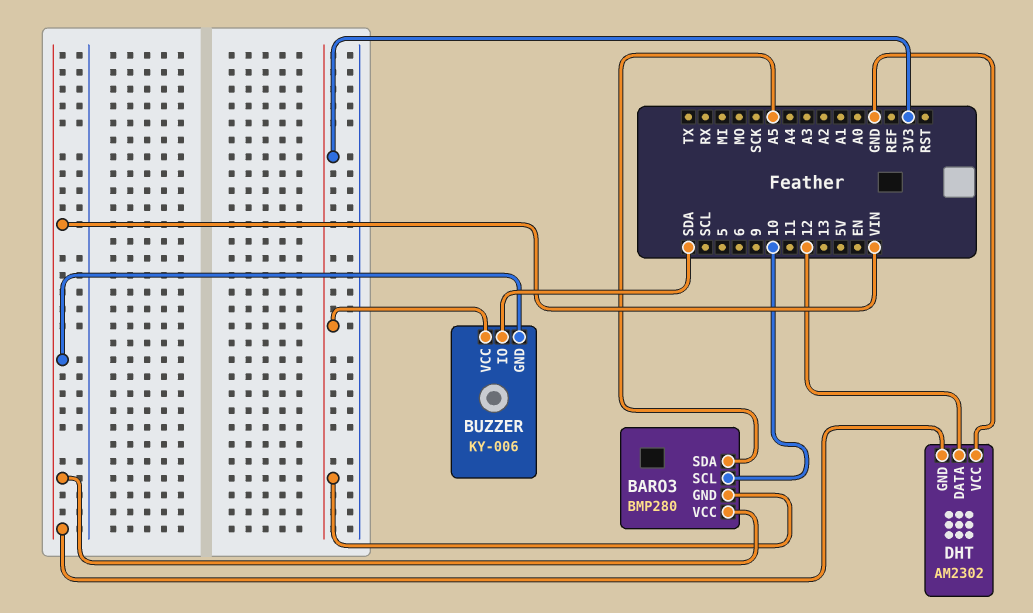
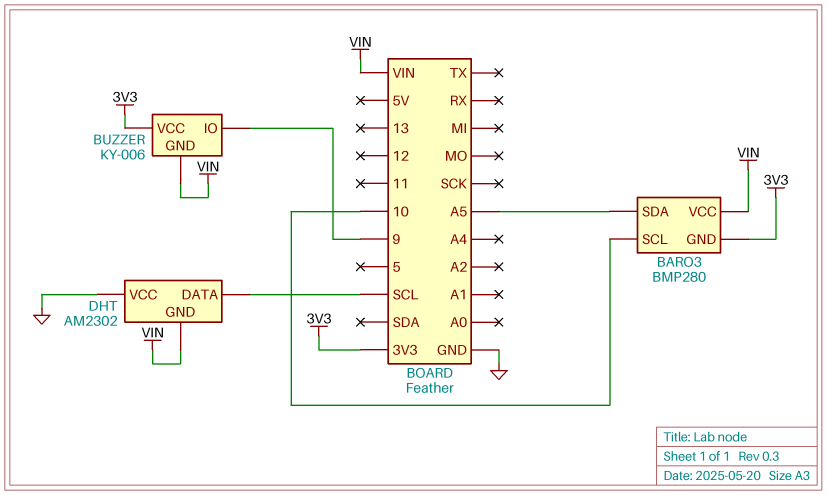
BUZZER pin IO: SDA -> 9
DHT pin DATA: 12 -> SCL

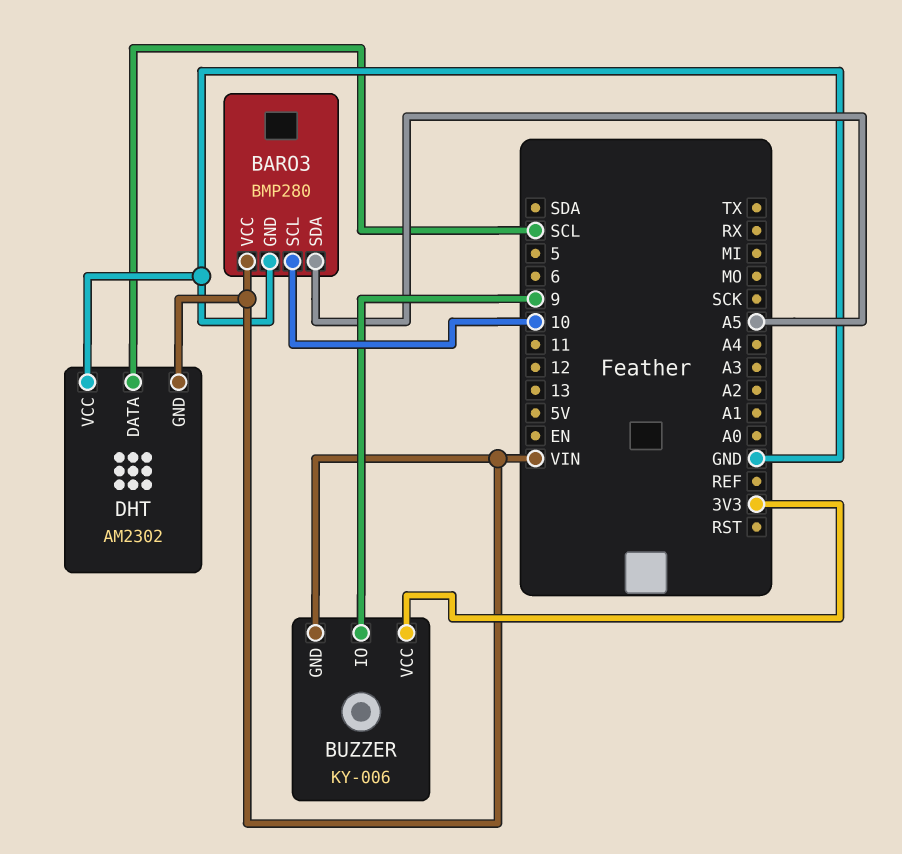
BARO3 pin GND: 3V3 -> GND

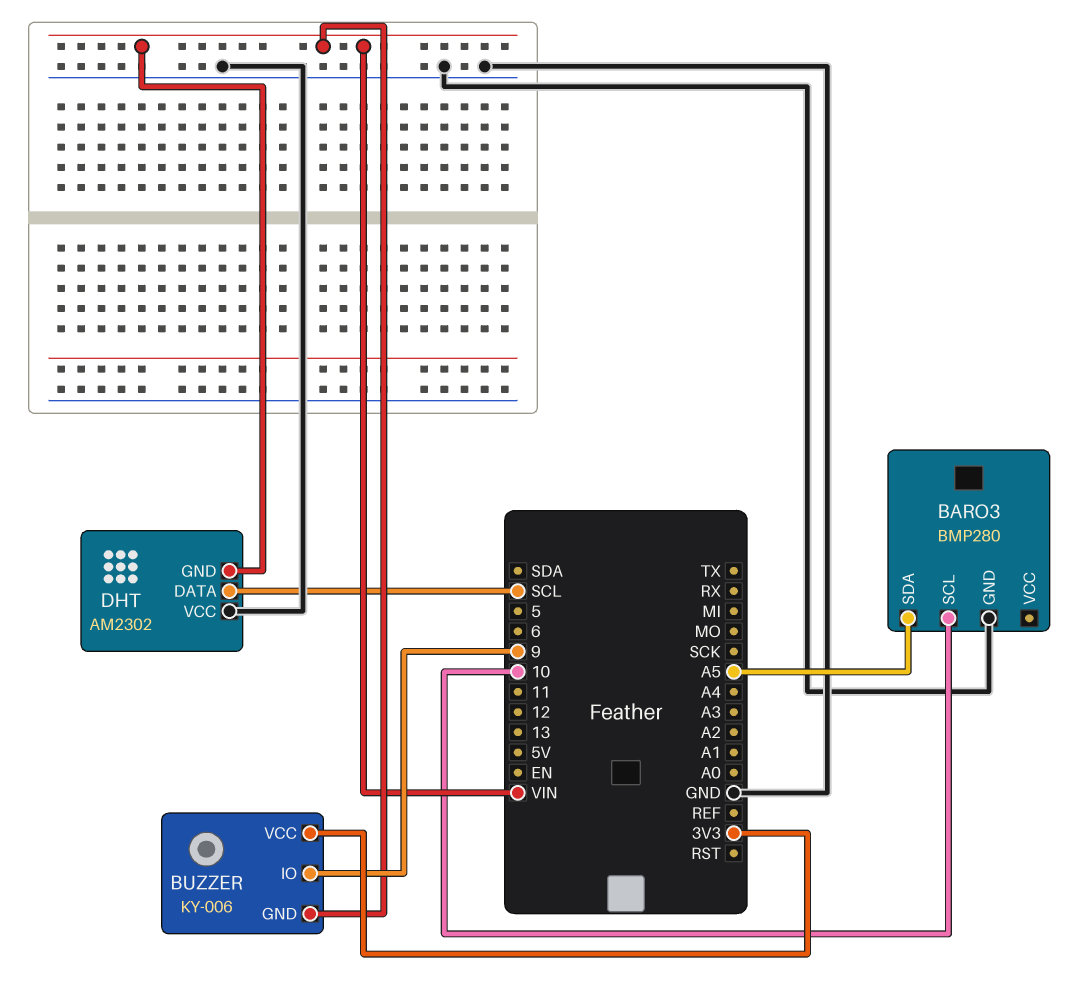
BARO3 pin VCC: VIN -> none

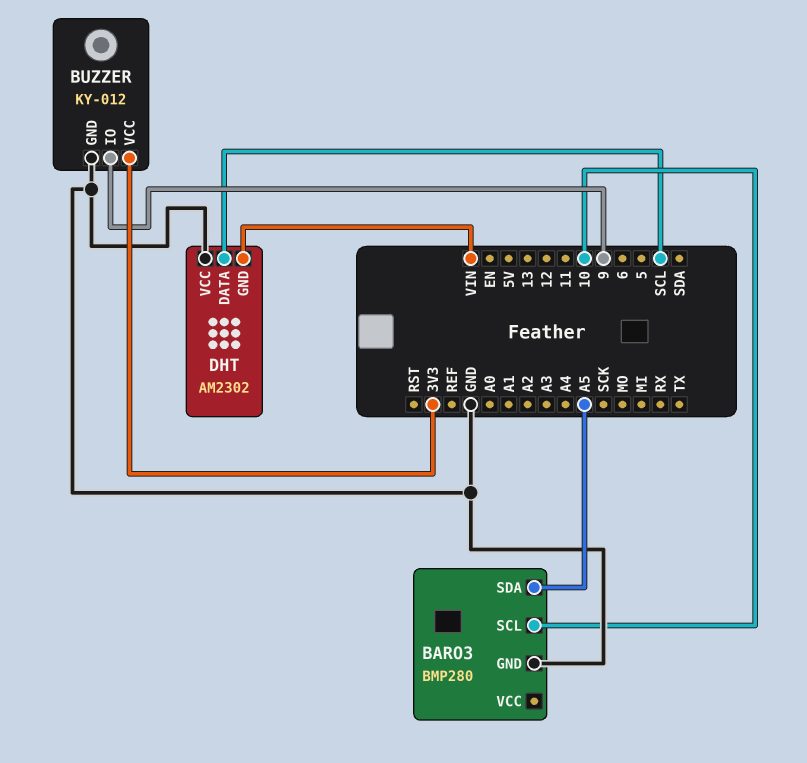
BUZZER: KY-006 -> KY-012
BUZZER pin GND: VIN -> GND

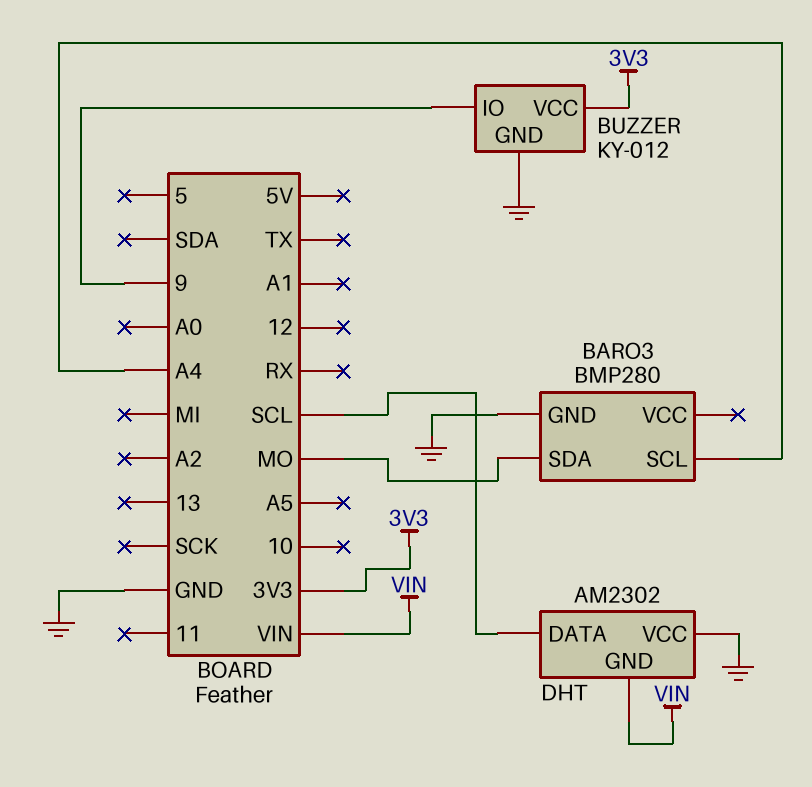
BARO3 pin SCL: 10 -> A4
BARO3 pin SDA: A5 -> MO

